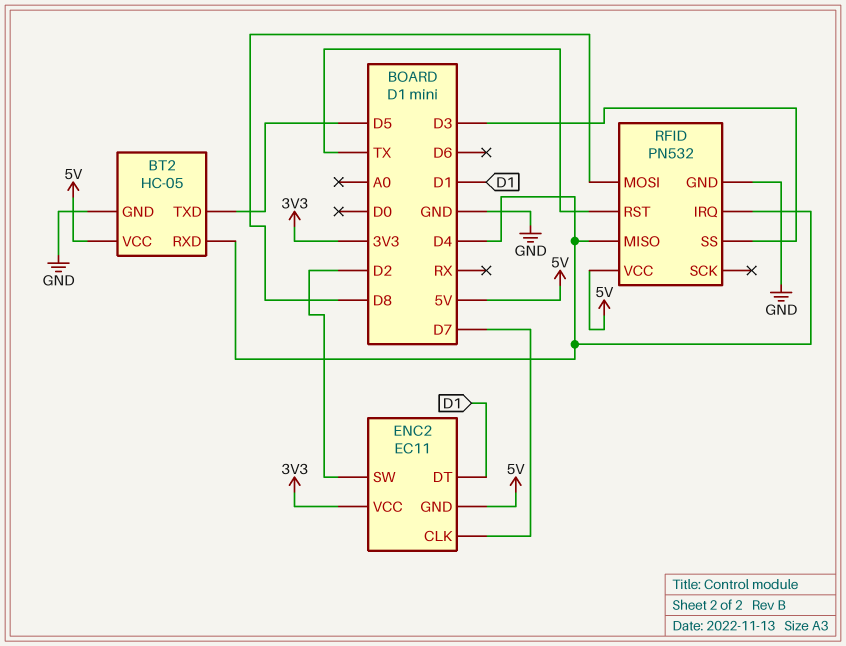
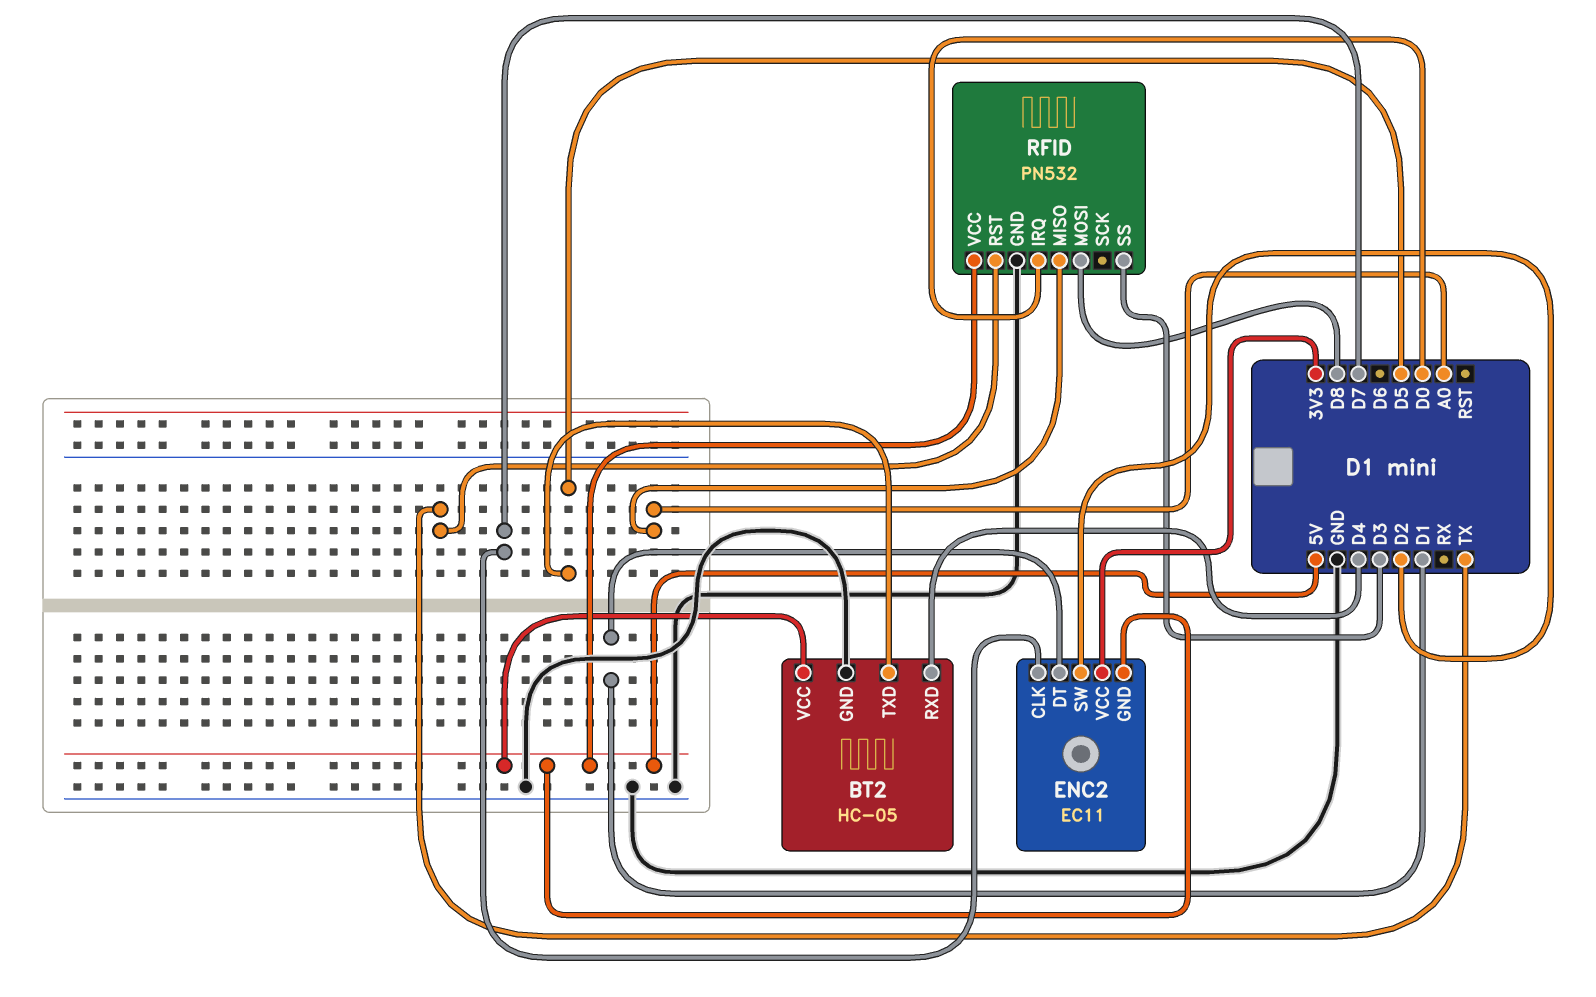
RFID pin IRQ: D4 -> D0
RFID pin MISO: D4 -> A0

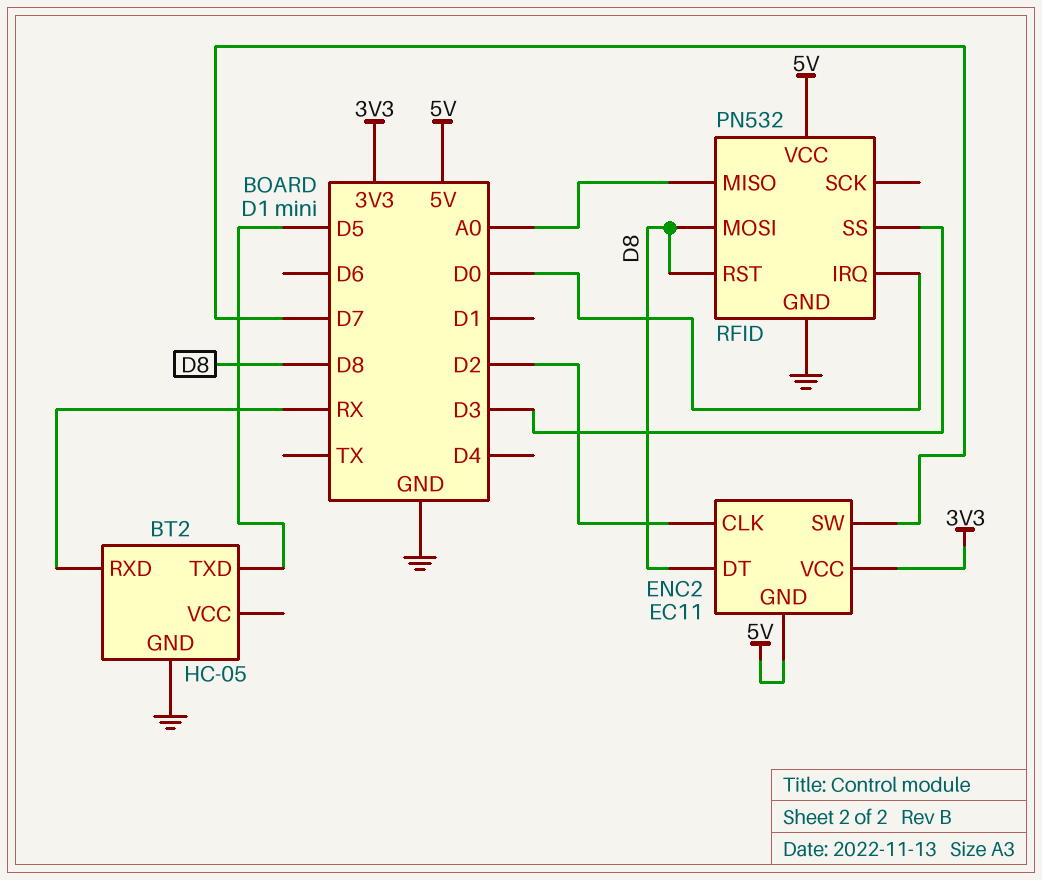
BT2 pin RXD: D4 -> RX
BT2 pin VCC: 5V -> none
ENC2 pin CLK: D7 -> D2
ENC2 pin DT: D1 -> D8
ENC2 pin SW: D2 -> D7
RFID pin RST: TX -> D8

